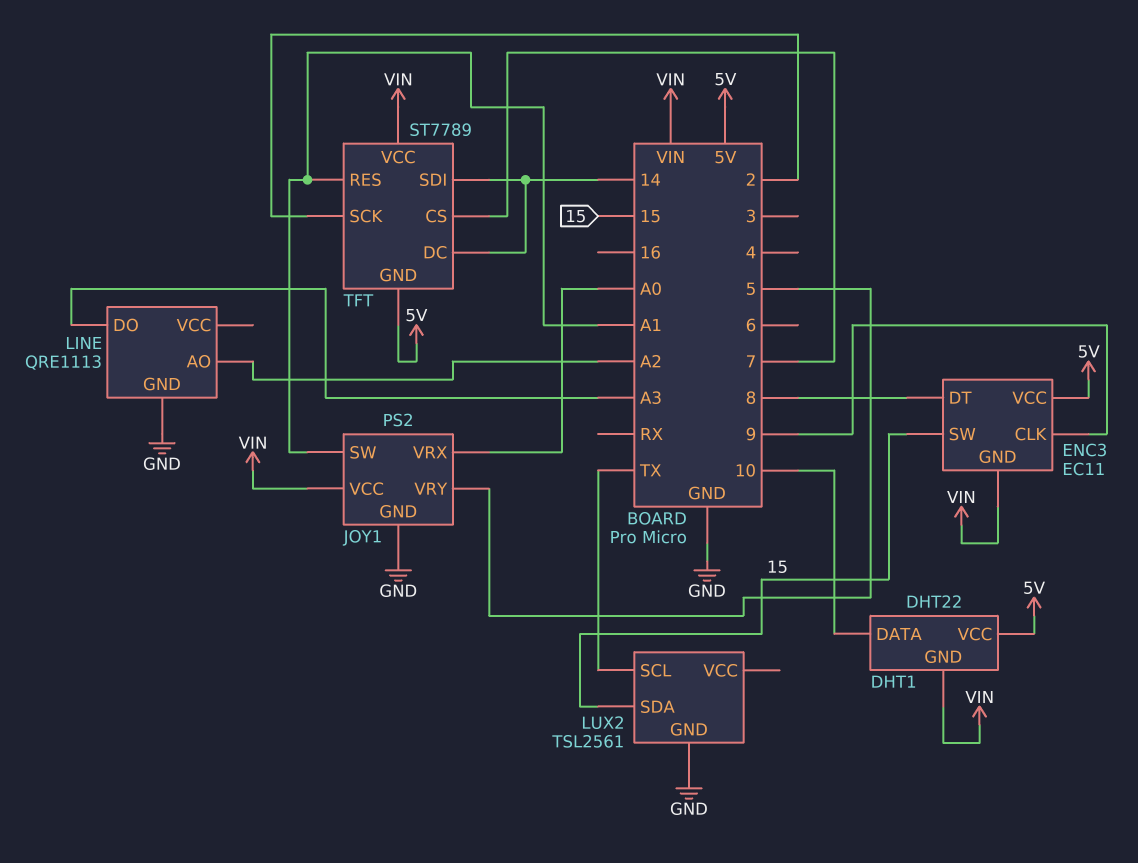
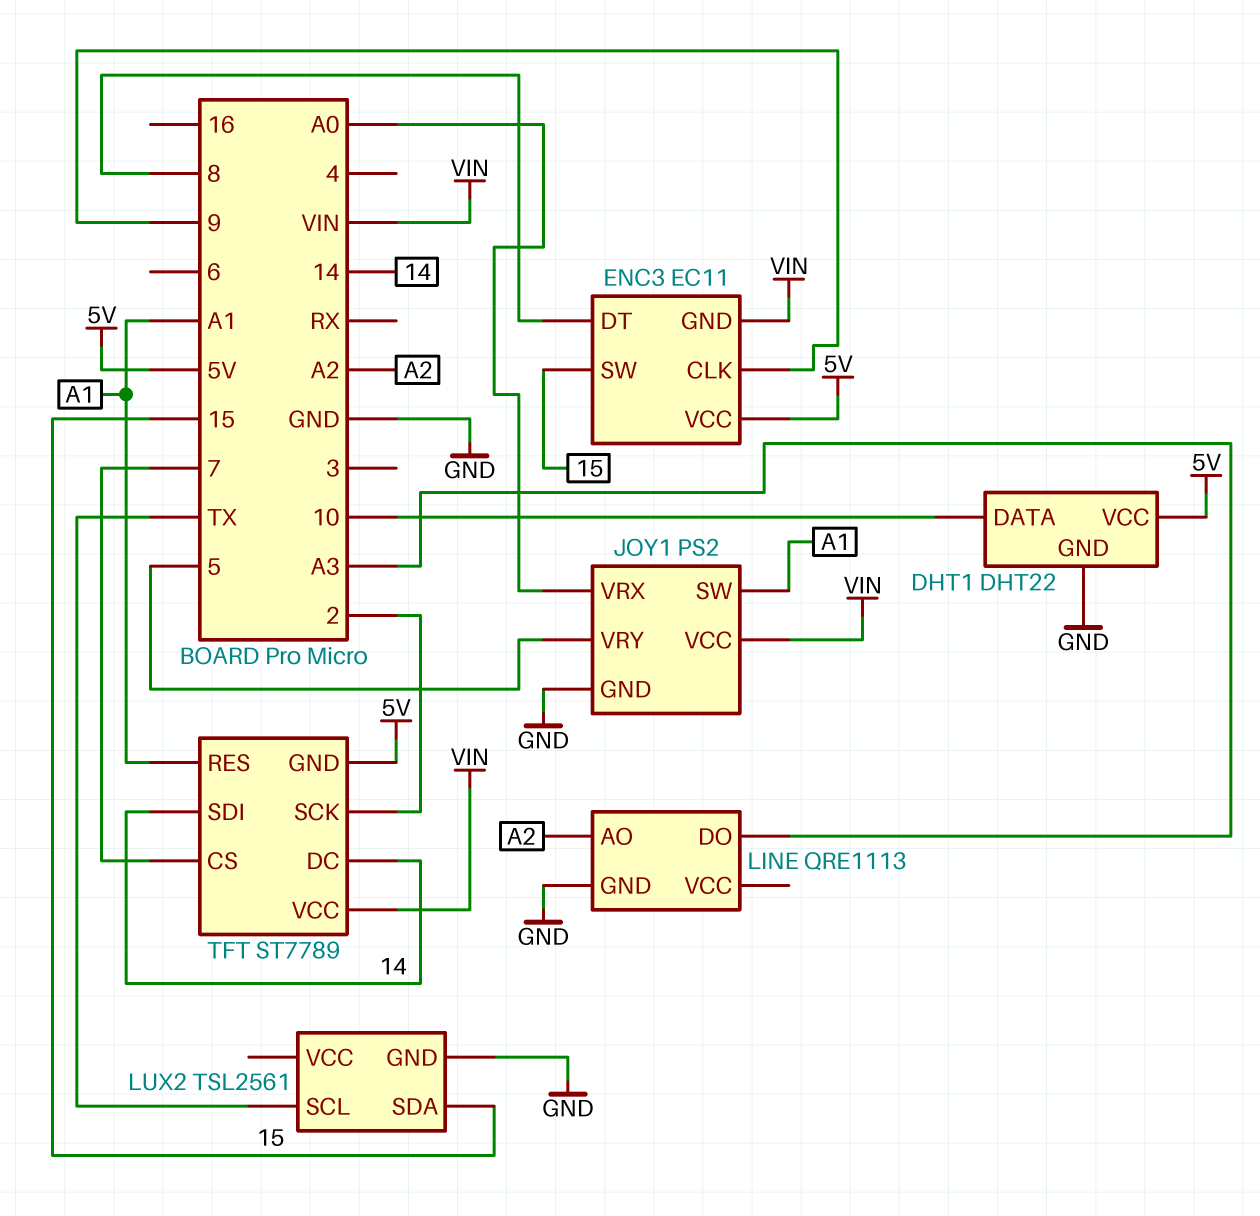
DHT1 pin GND: VIN -> GND

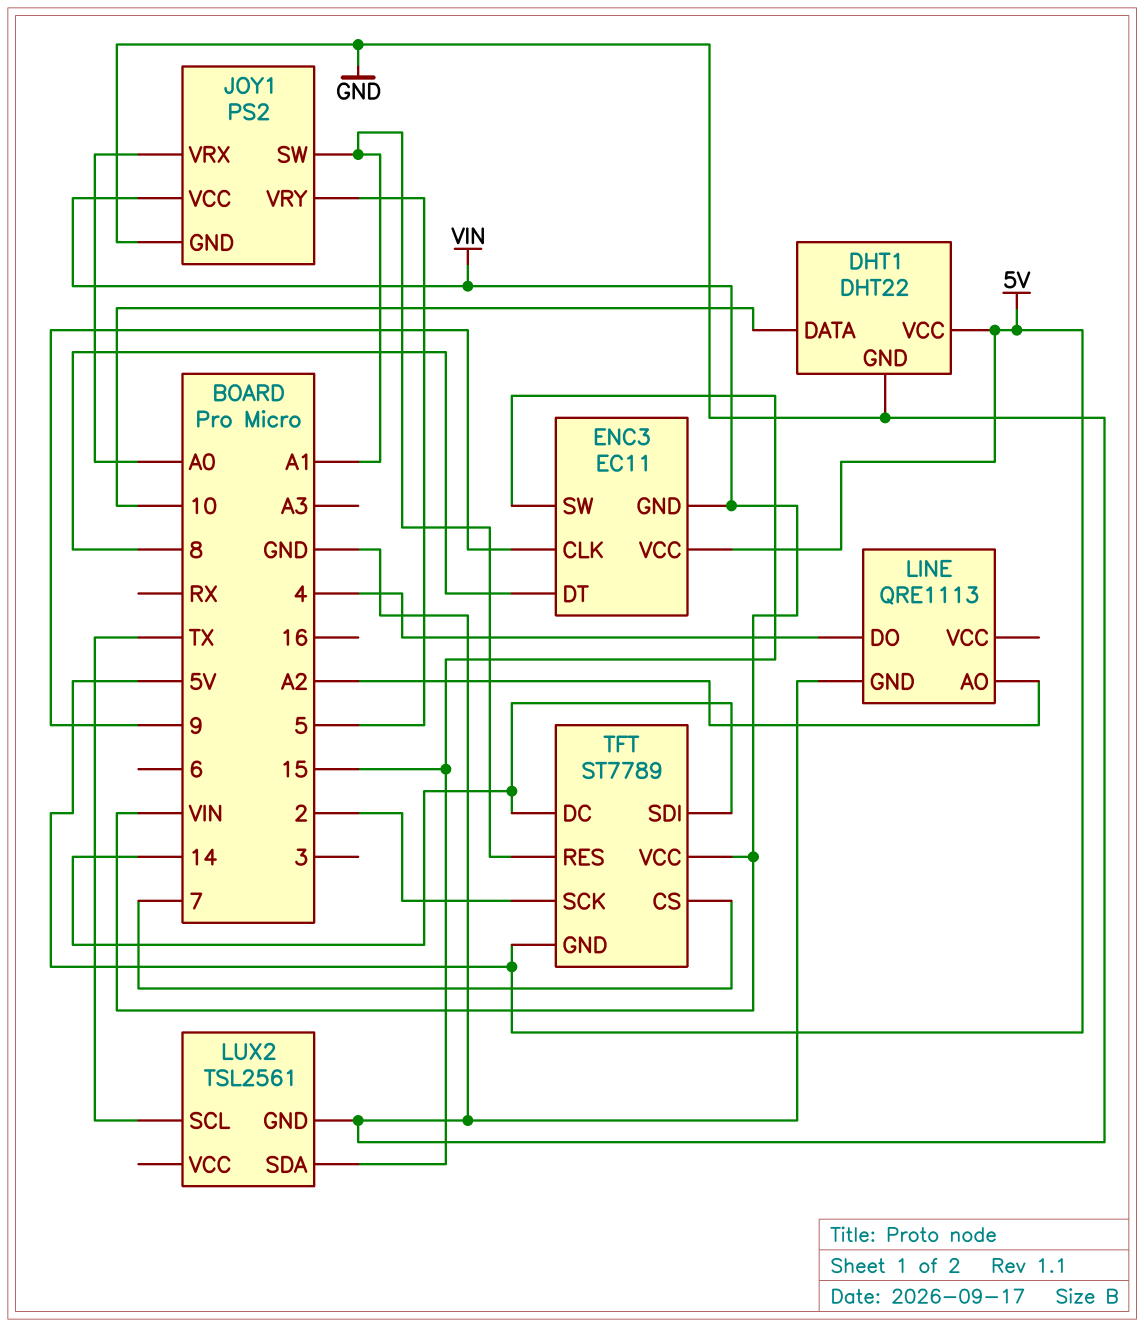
LINE pin DO: A3 -> 4

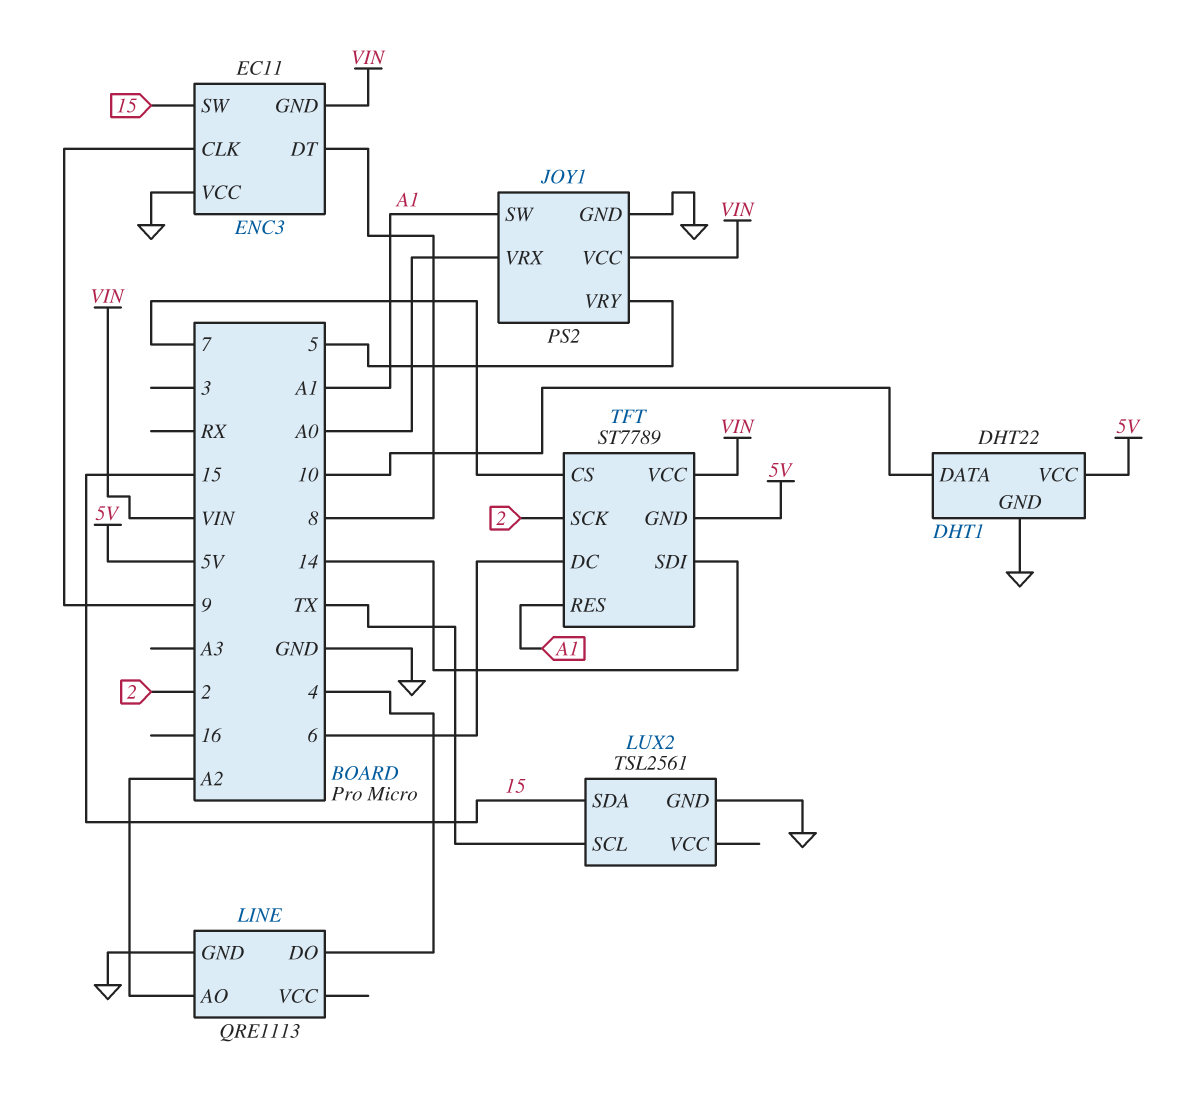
ENC3 pin VCC: 5V -> GND
TFT pin DC: 14 -> 6

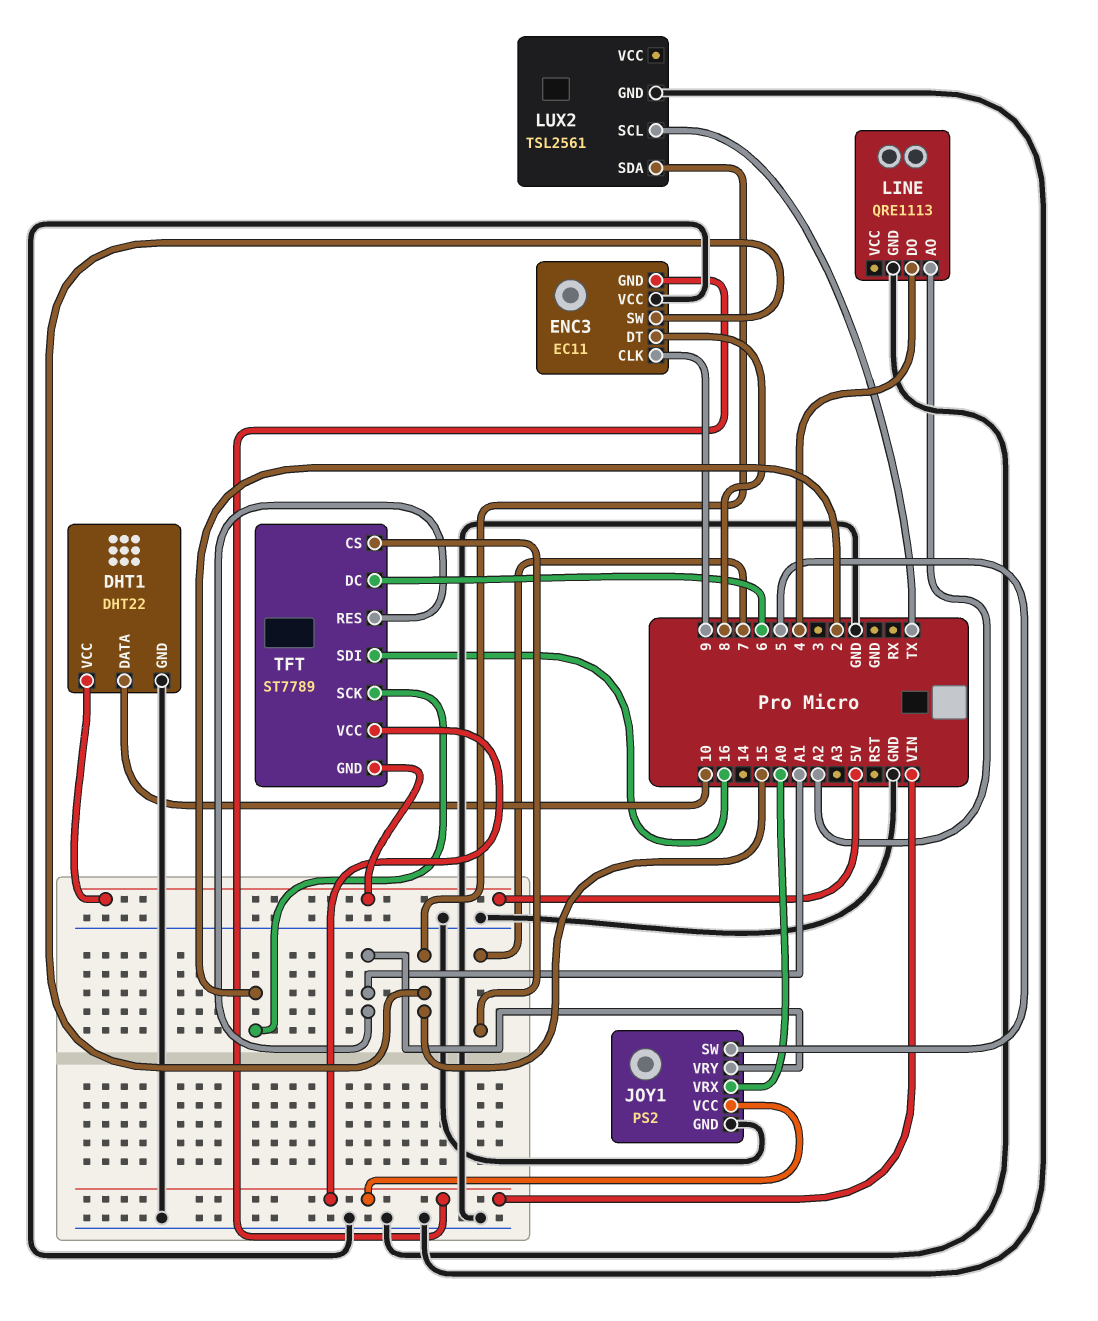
JOY1 pin SW: A1 -> 5
JOY1 pin VRY: 5 -> A1
TFT pin SDI: 14 -> 16

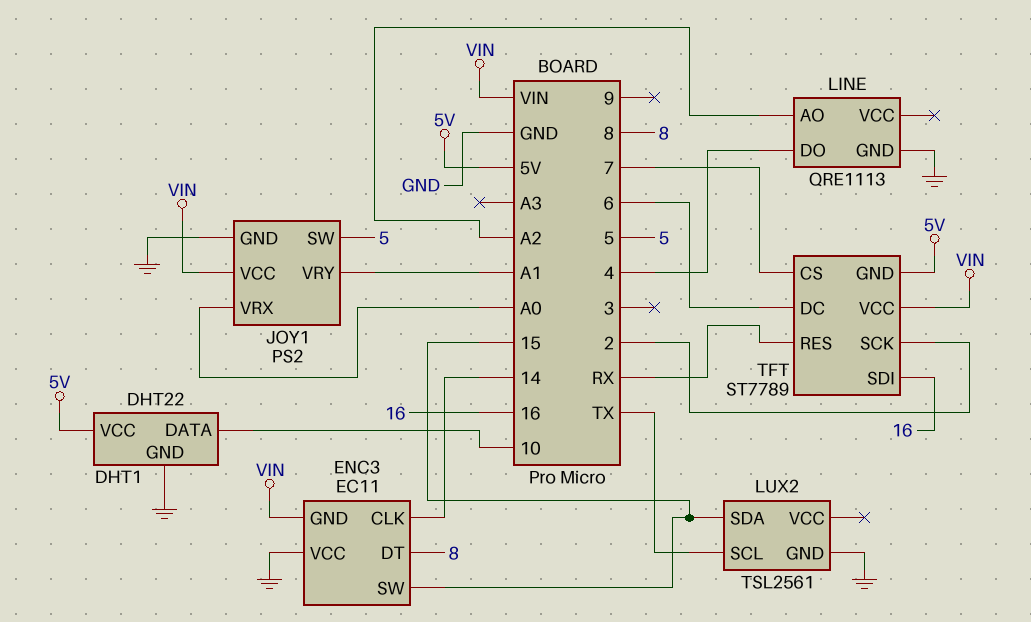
ENC3 pin CLK: 9 -> 14
TFT pin RES: A1 -> RX

